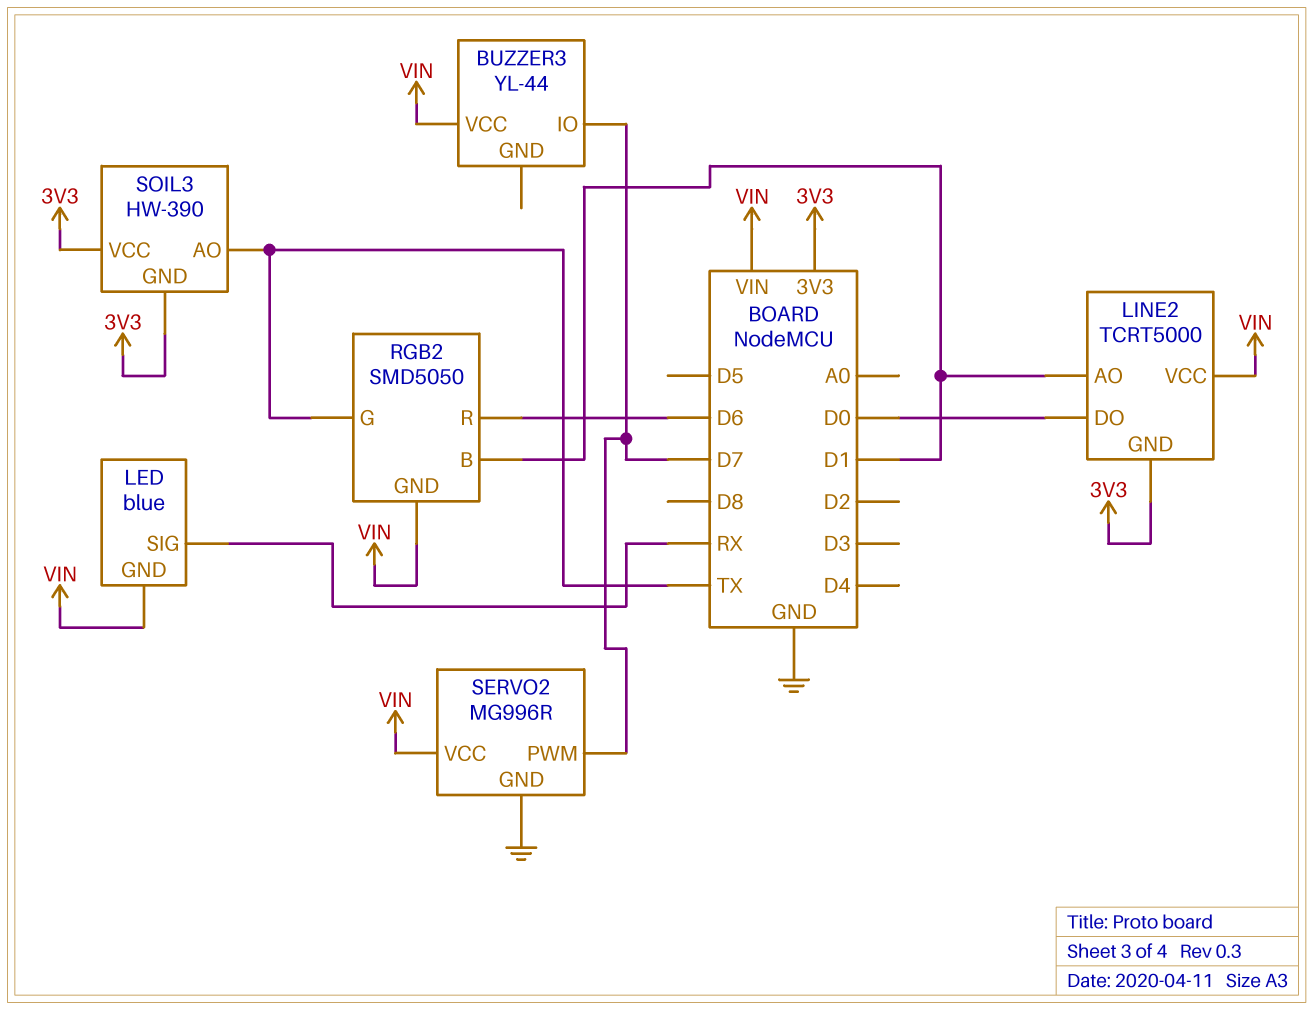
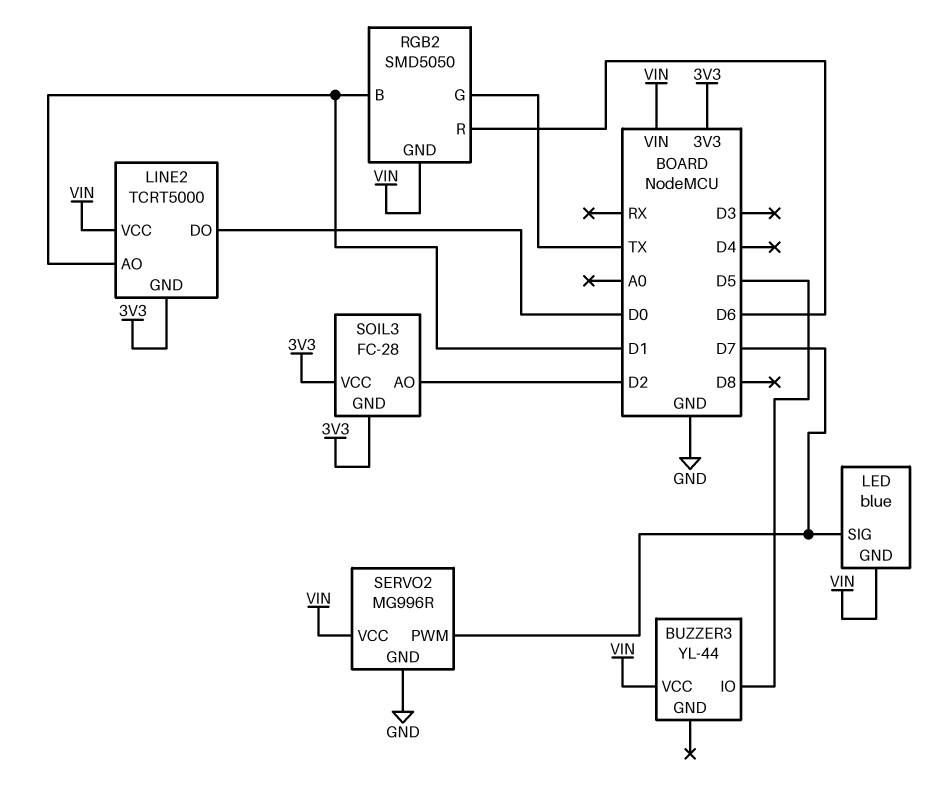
BUZZER3 pin IO: D7 -> D5
LED pin SIG: RX -> D7
SOIL3: HW-390 -> FC-28
SOIL3 pin AO: TX -> D2

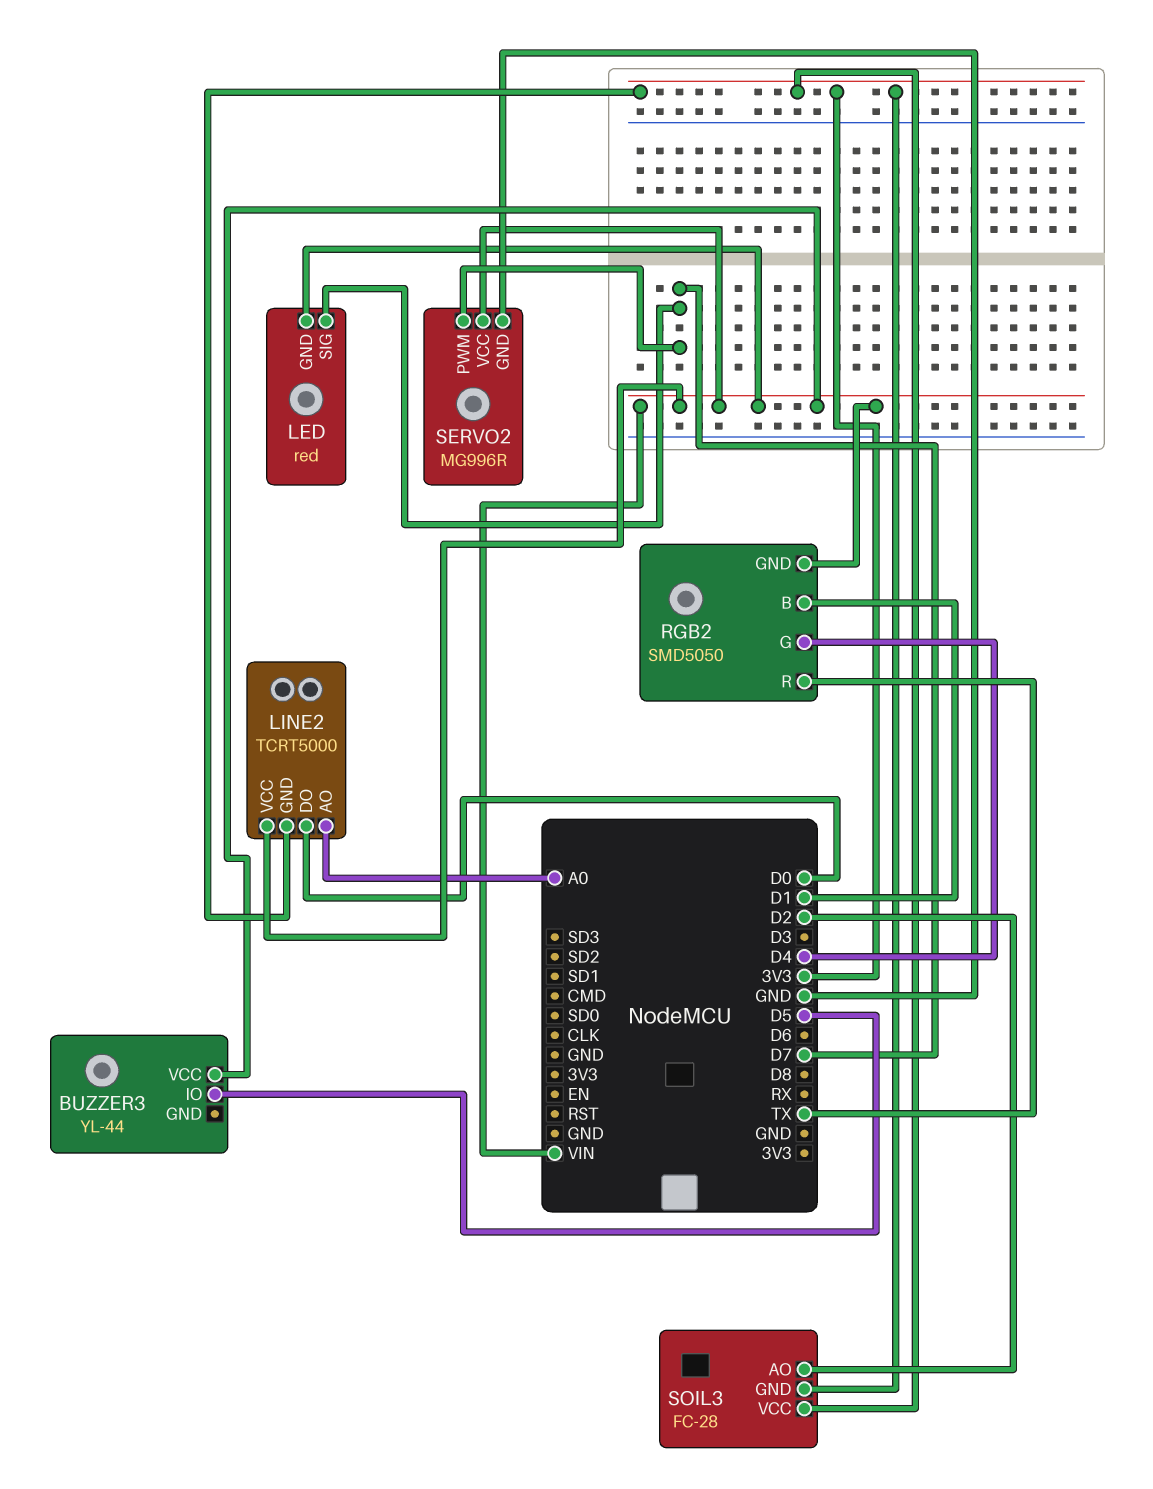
LED: blue -> red
LINE2 pin AO: D1 -> A0
RGB2 pin G: TX -> D4
RGB2 pin R: D6 -> TX

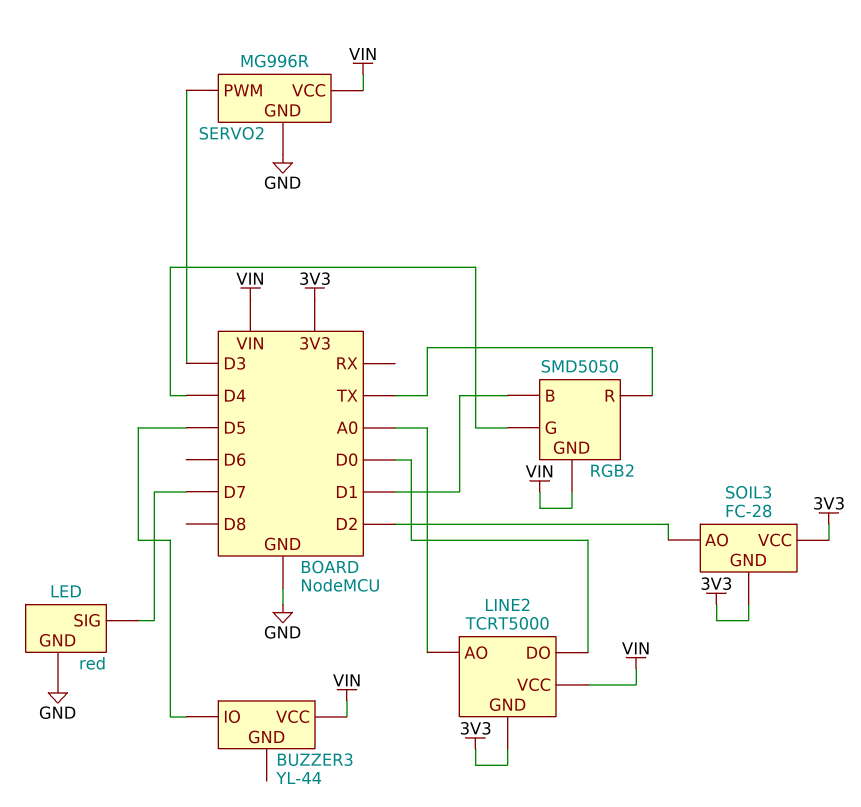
LED pin GND: VIN -> GND
SERVO2 pin PWM: D7 -> D3

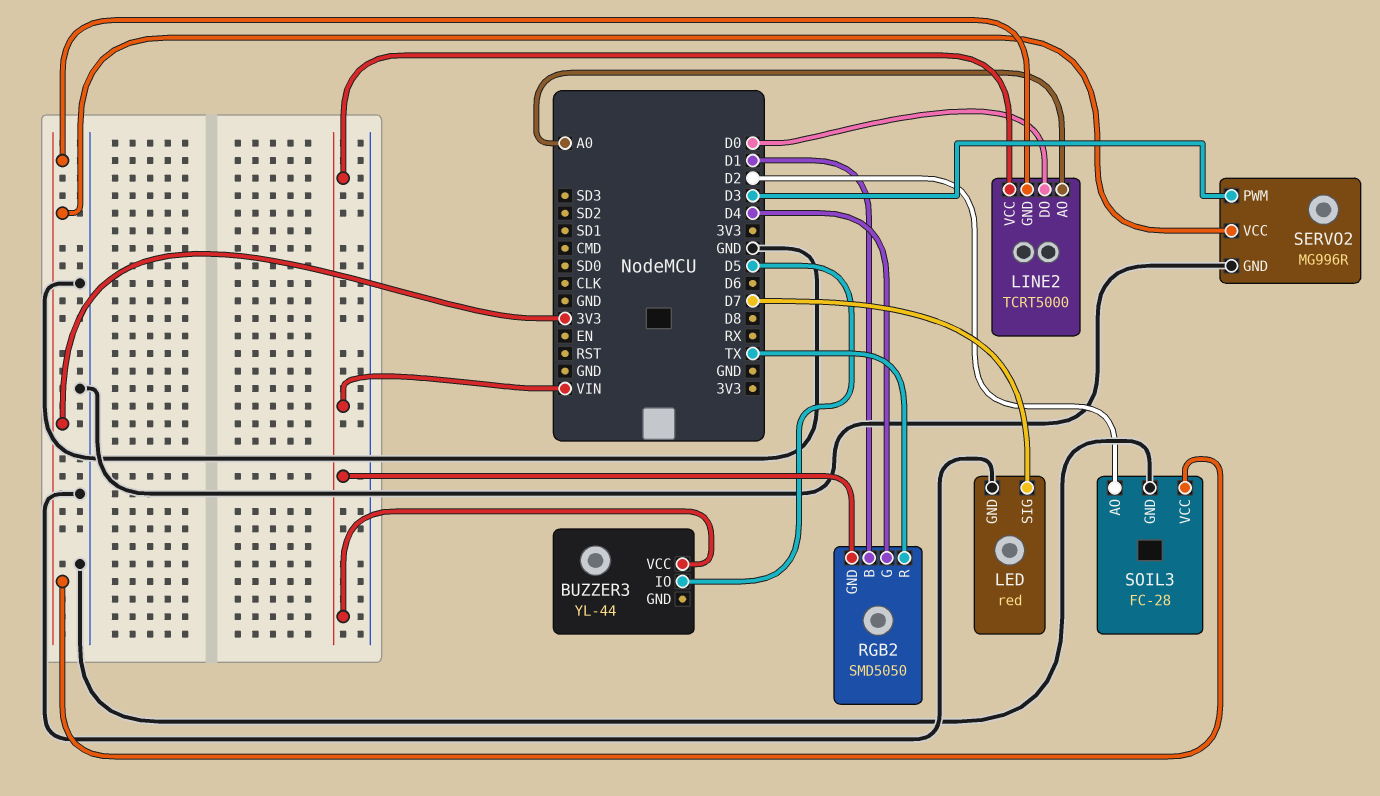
SERVO2 pin VCC: VIN -> 3V3
SOIL3 pin GND: 3V3 -> GND

